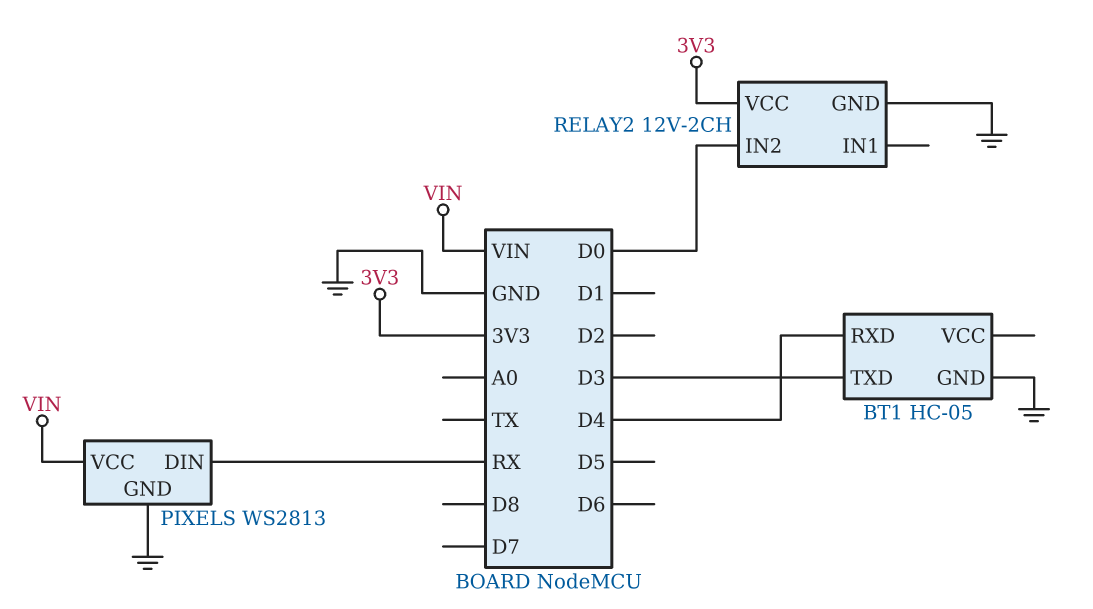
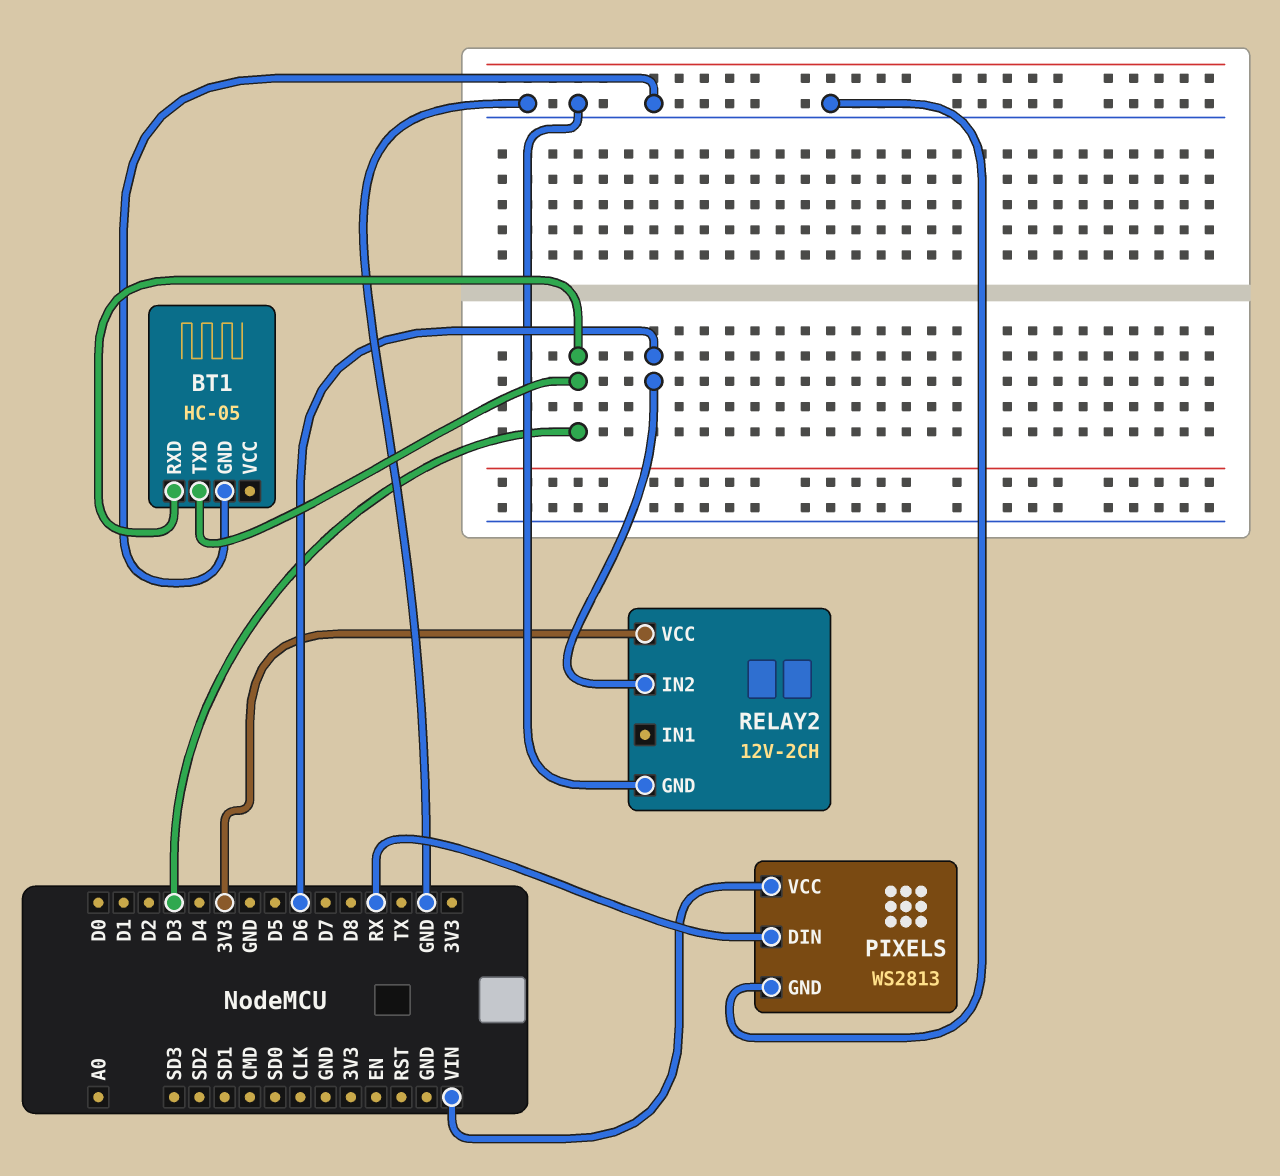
BT1 pin RXD: D4 -> D3
RELAY2 pin IN2: D0 -> D6

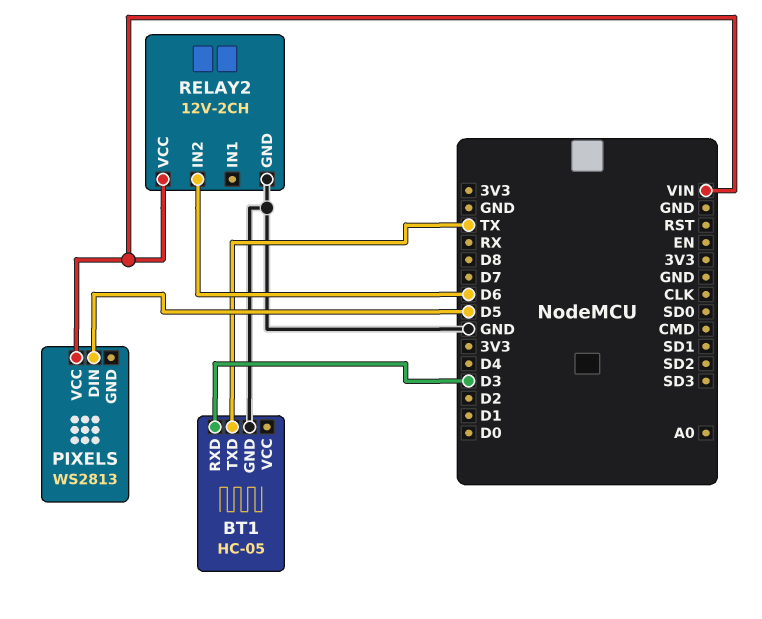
BT1 pin TXD: D3 -> TX
PIXELS pin DIN: RX -> D5
PIXELS pin GND: GND -> none
RELAY2 pin VCC: 3V3 -> VIN

